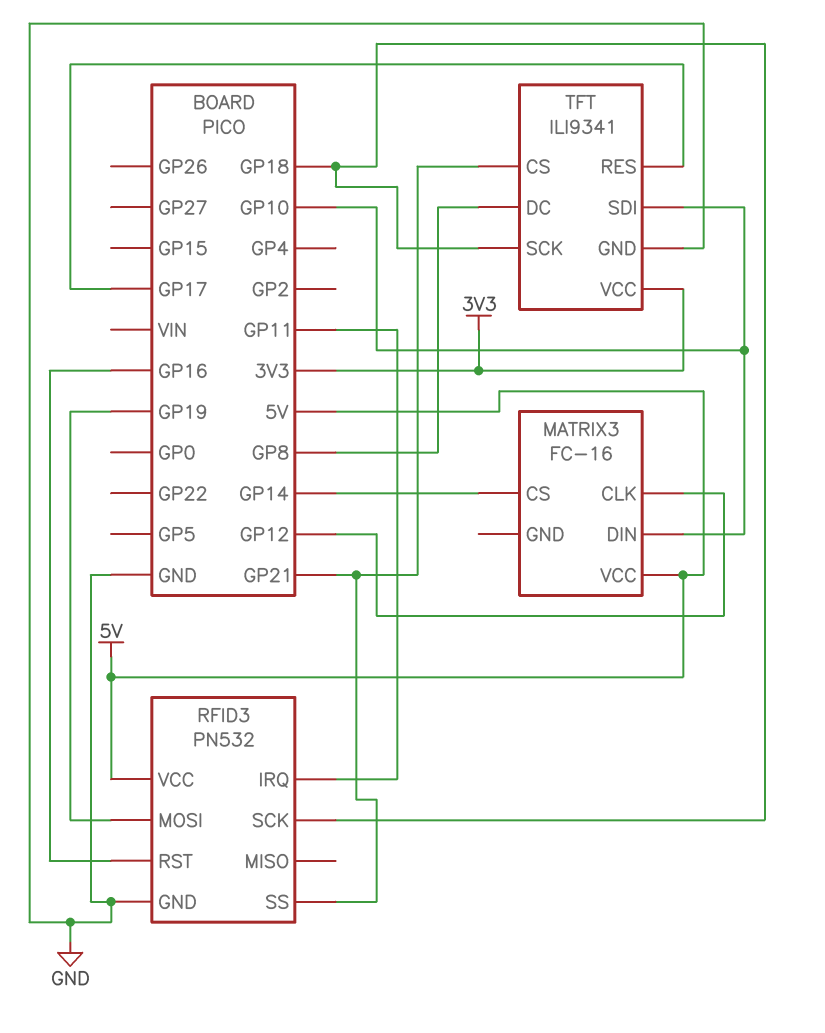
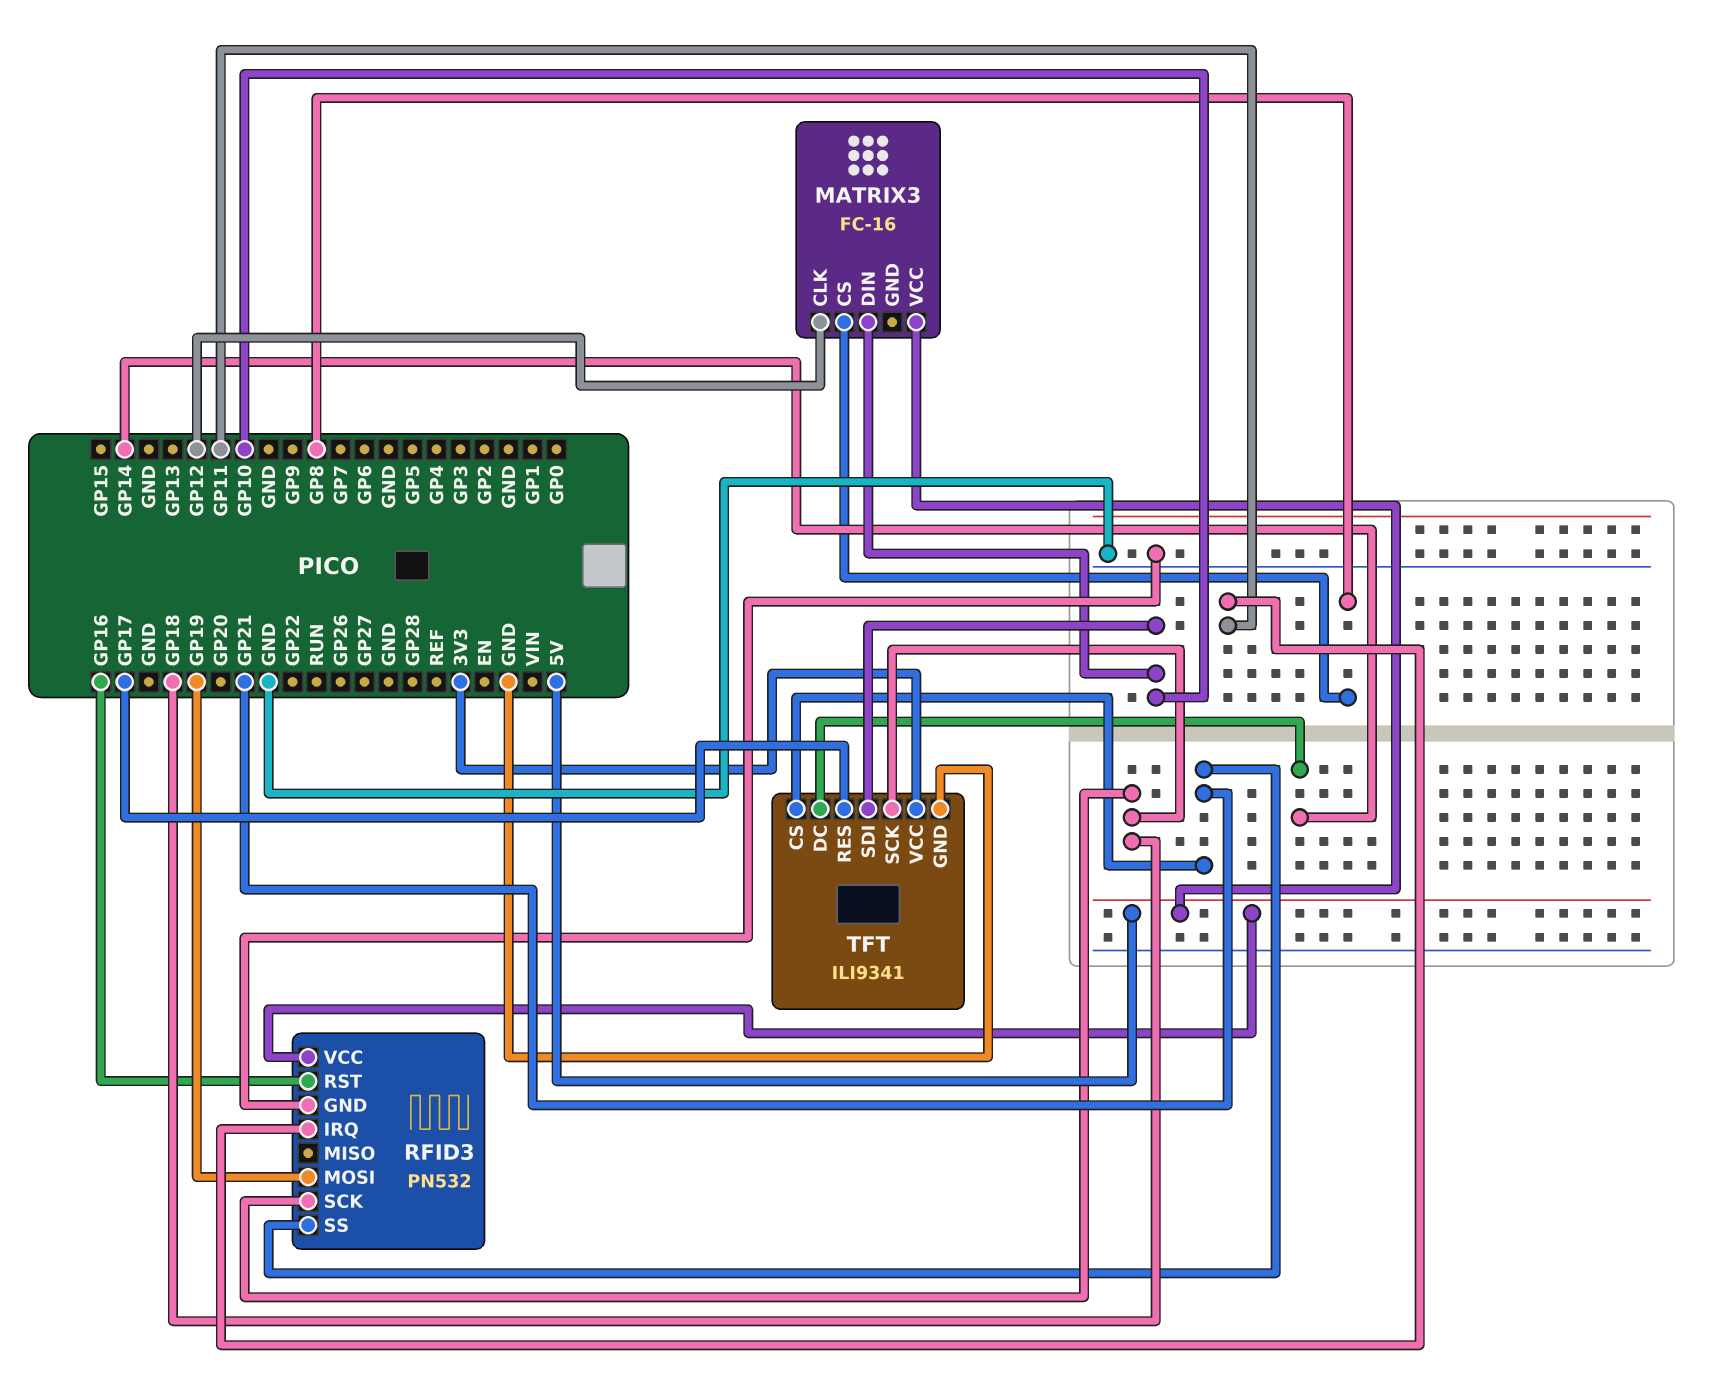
MATRIX3 pin CS: GP14 -> GP8
TFT pin DC: GP8 -> GP14

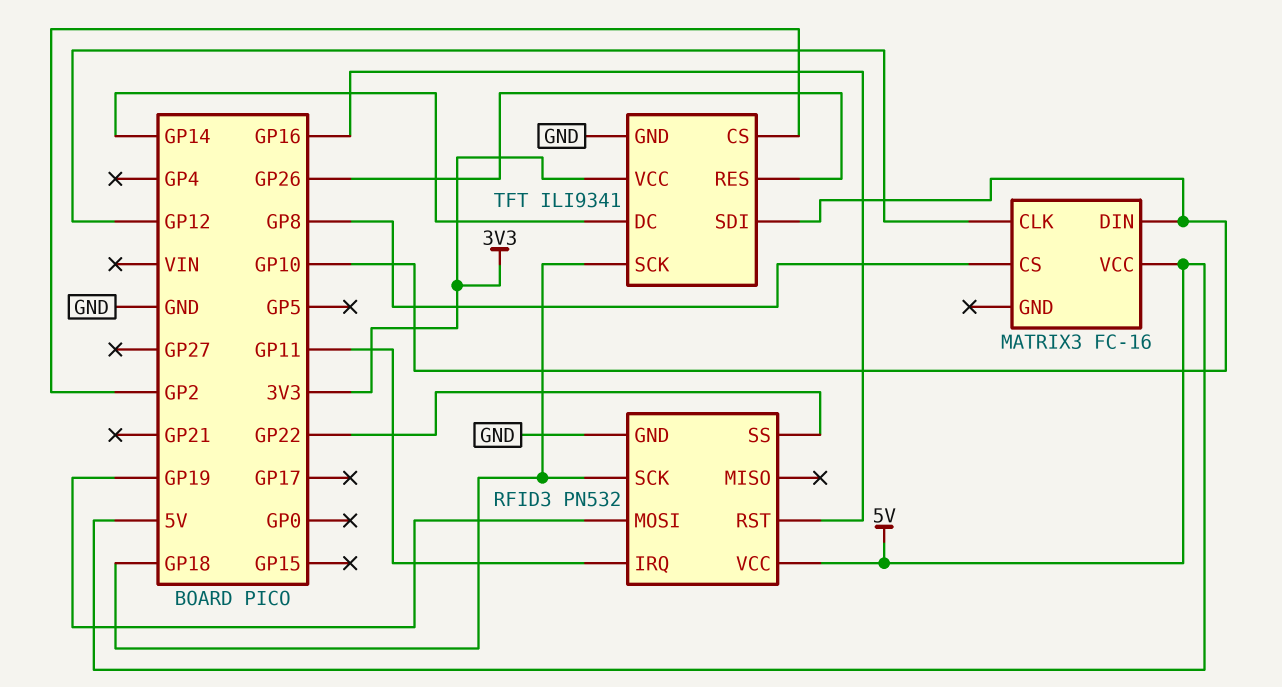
RFID3 pin SS: GP21 -> GP22
TFT pin CS: GP21 -> GP2
TFT pin RES: GP17 -> GP26

